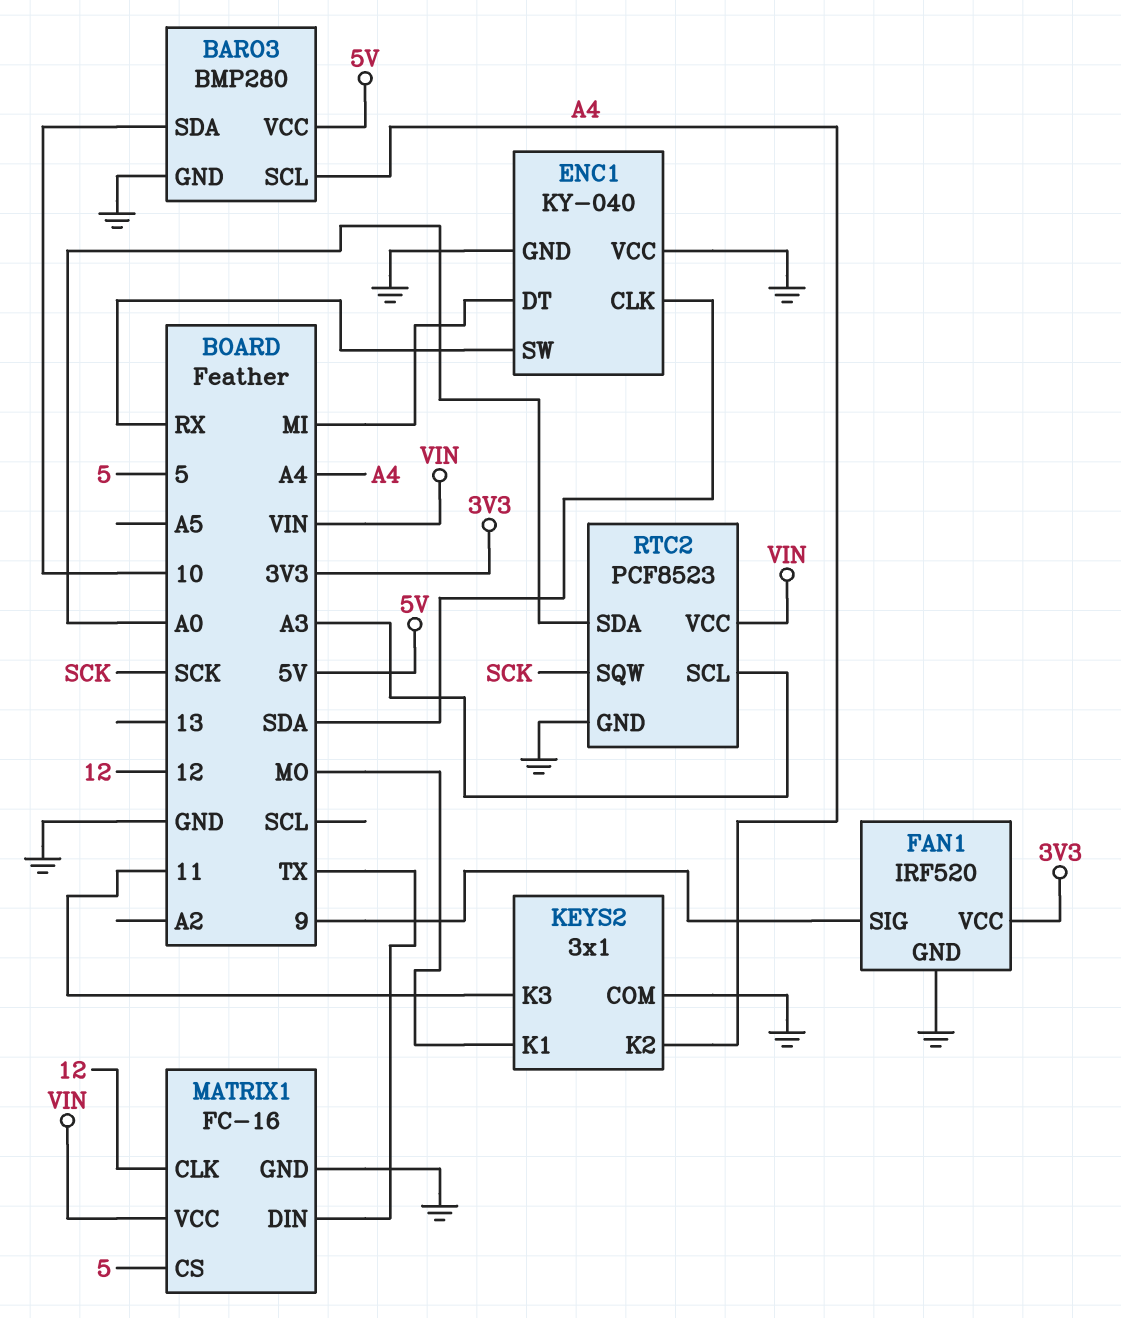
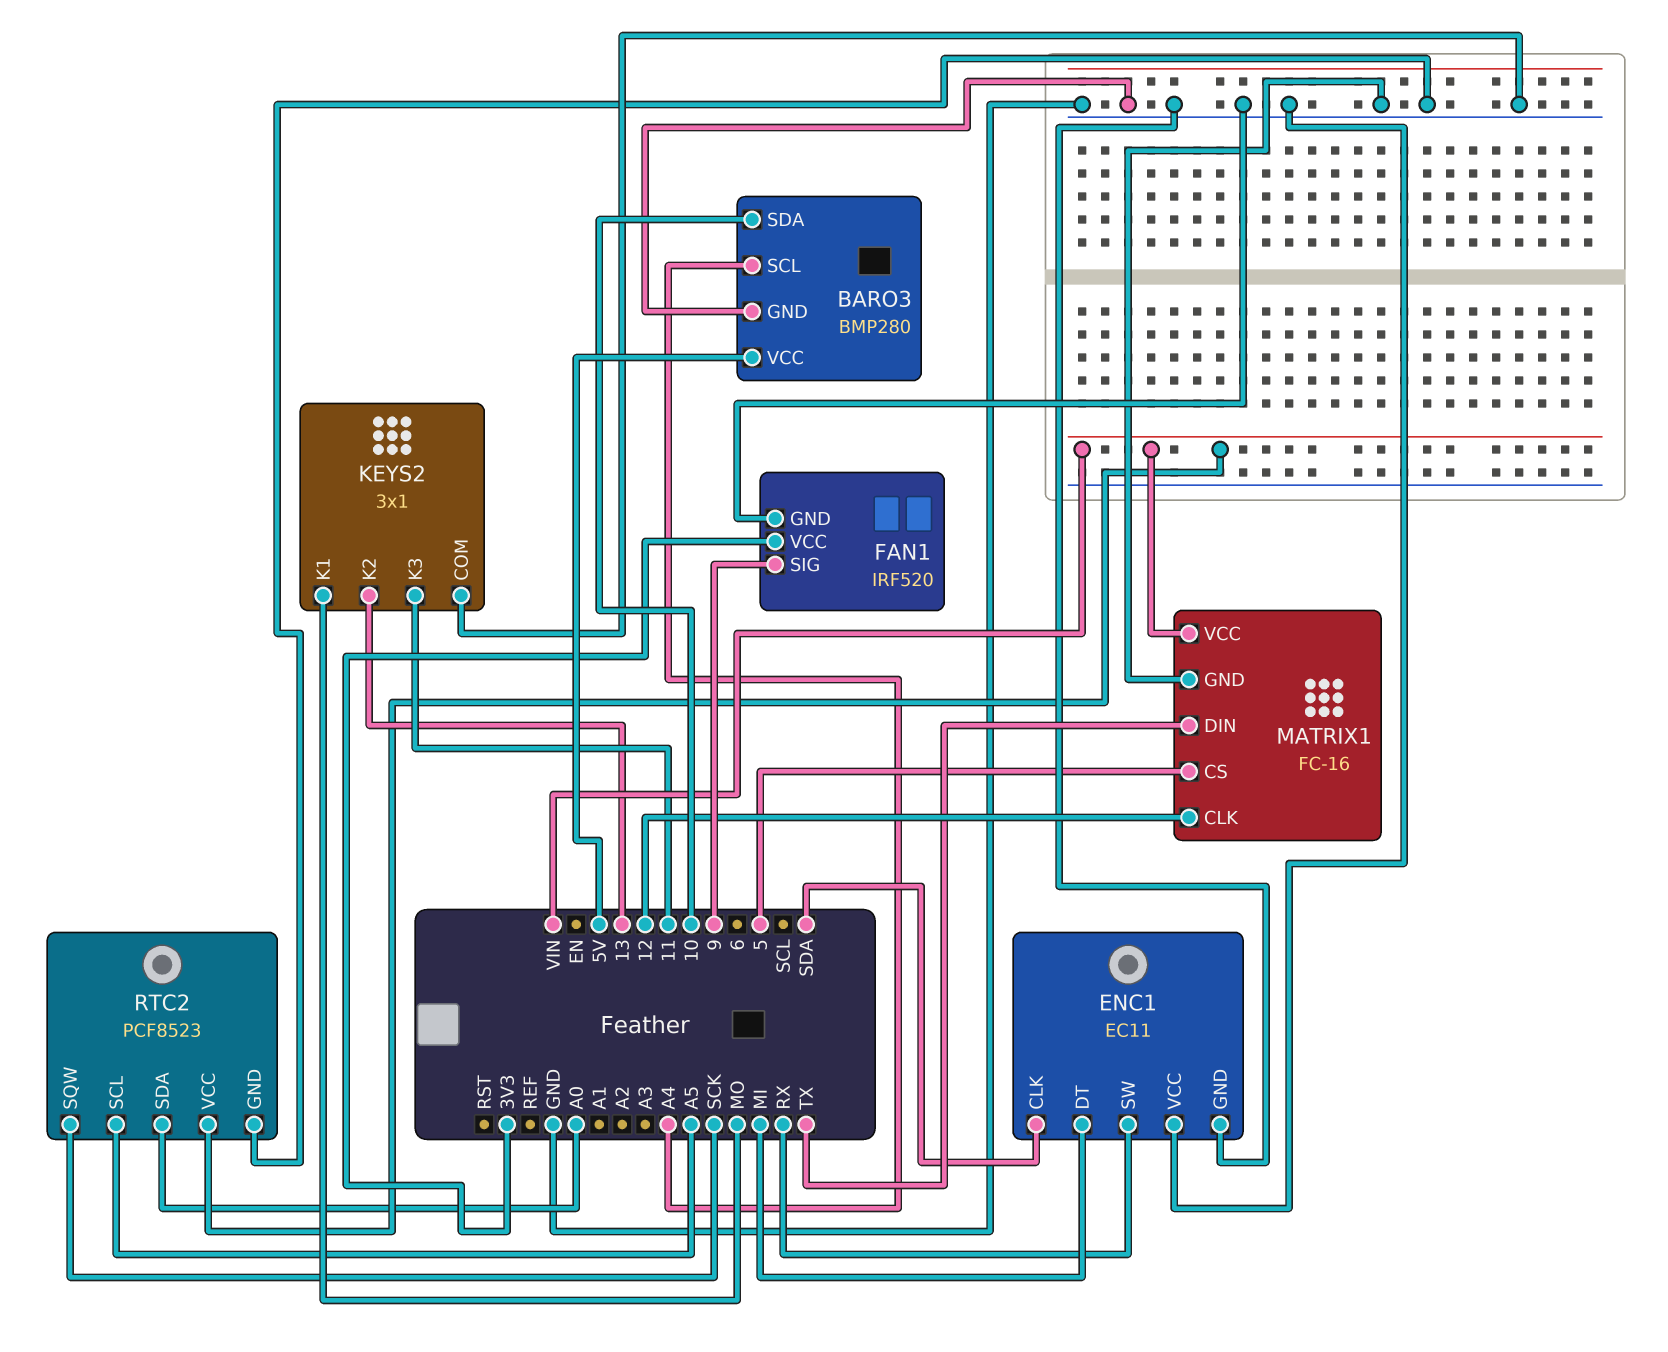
ENC1: KY-040 -> EC11
KEYS2 pin K2: A4 -> 13
RTC2 pin SCL: A3 -> A5

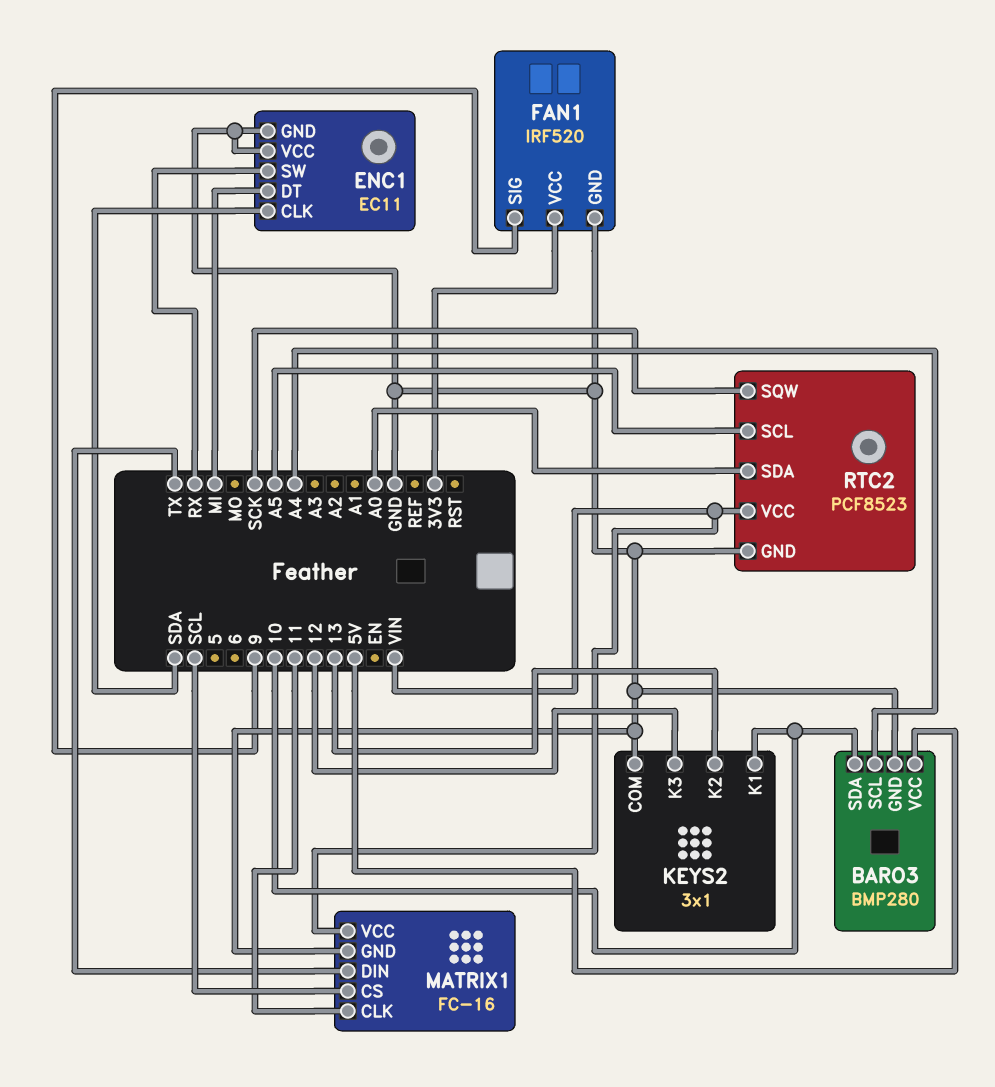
KEYS2 pin K1: MO -> 10
KEYS2 pin K3: 11 -> 12
MATRIX1 pin CLK: 12 -> 11
MATRIX1 pin CS: 5 -> SCL

